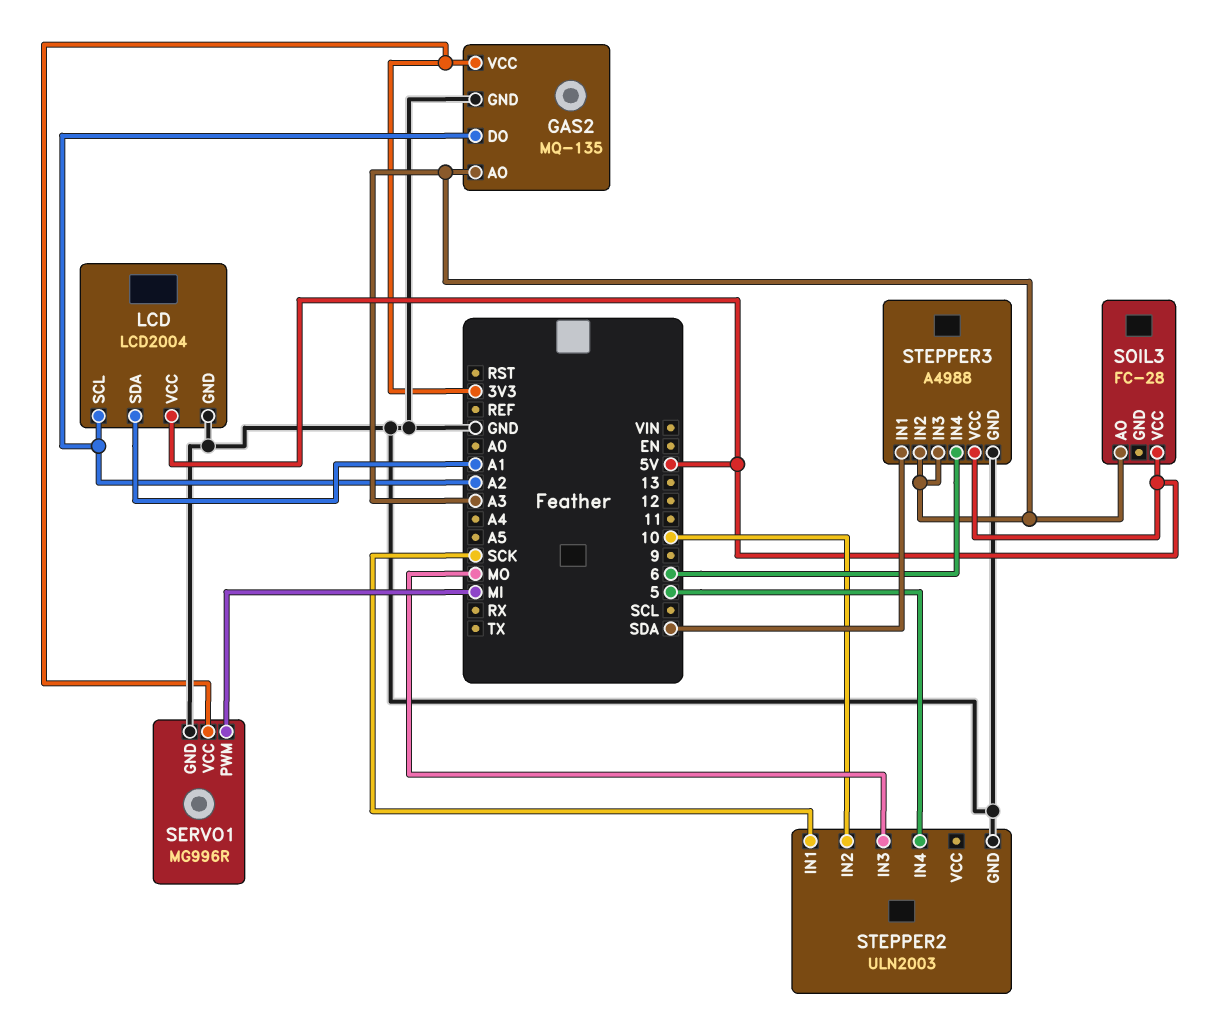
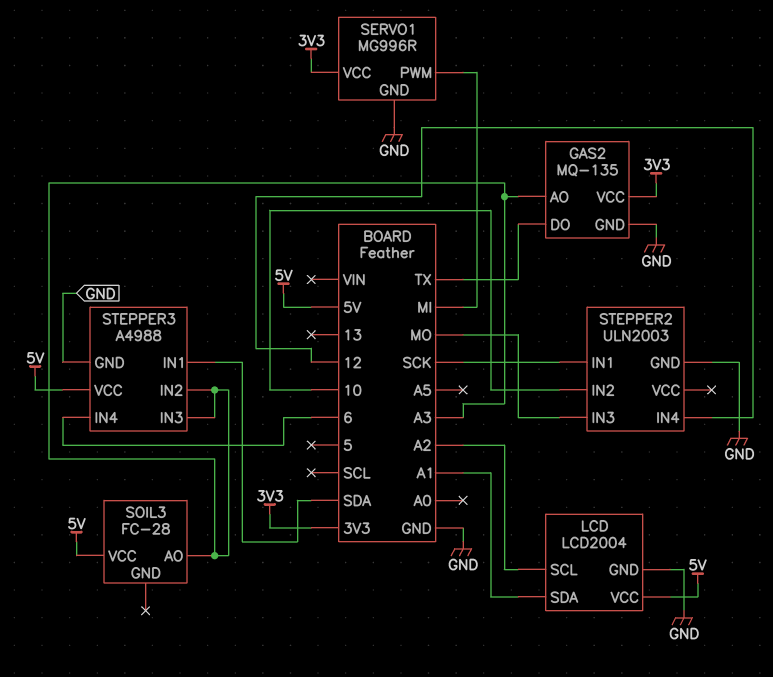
GAS2 pin DO: A2 -> TX
STEPPER2 pin IN4: 5 -> 12

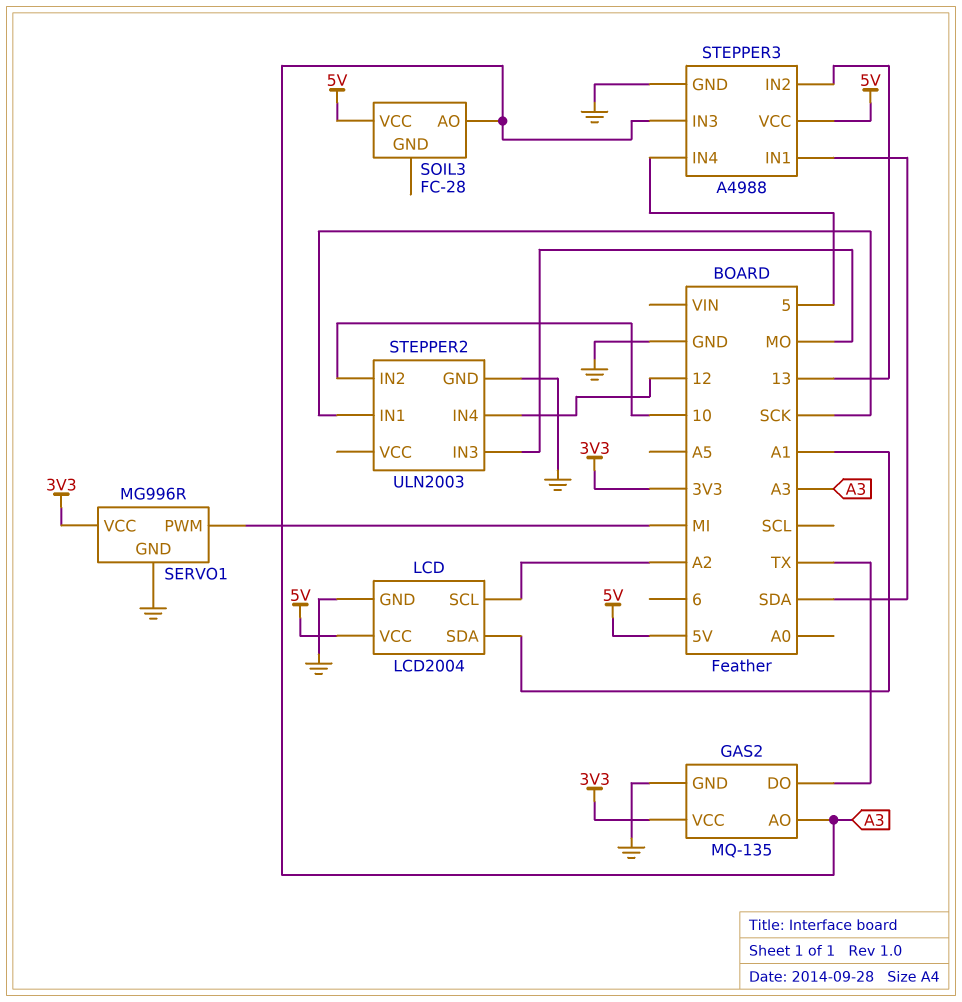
STEPPER3 pin IN2: A3 -> 13
STEPPER3 pin IN4: 6 -> 5

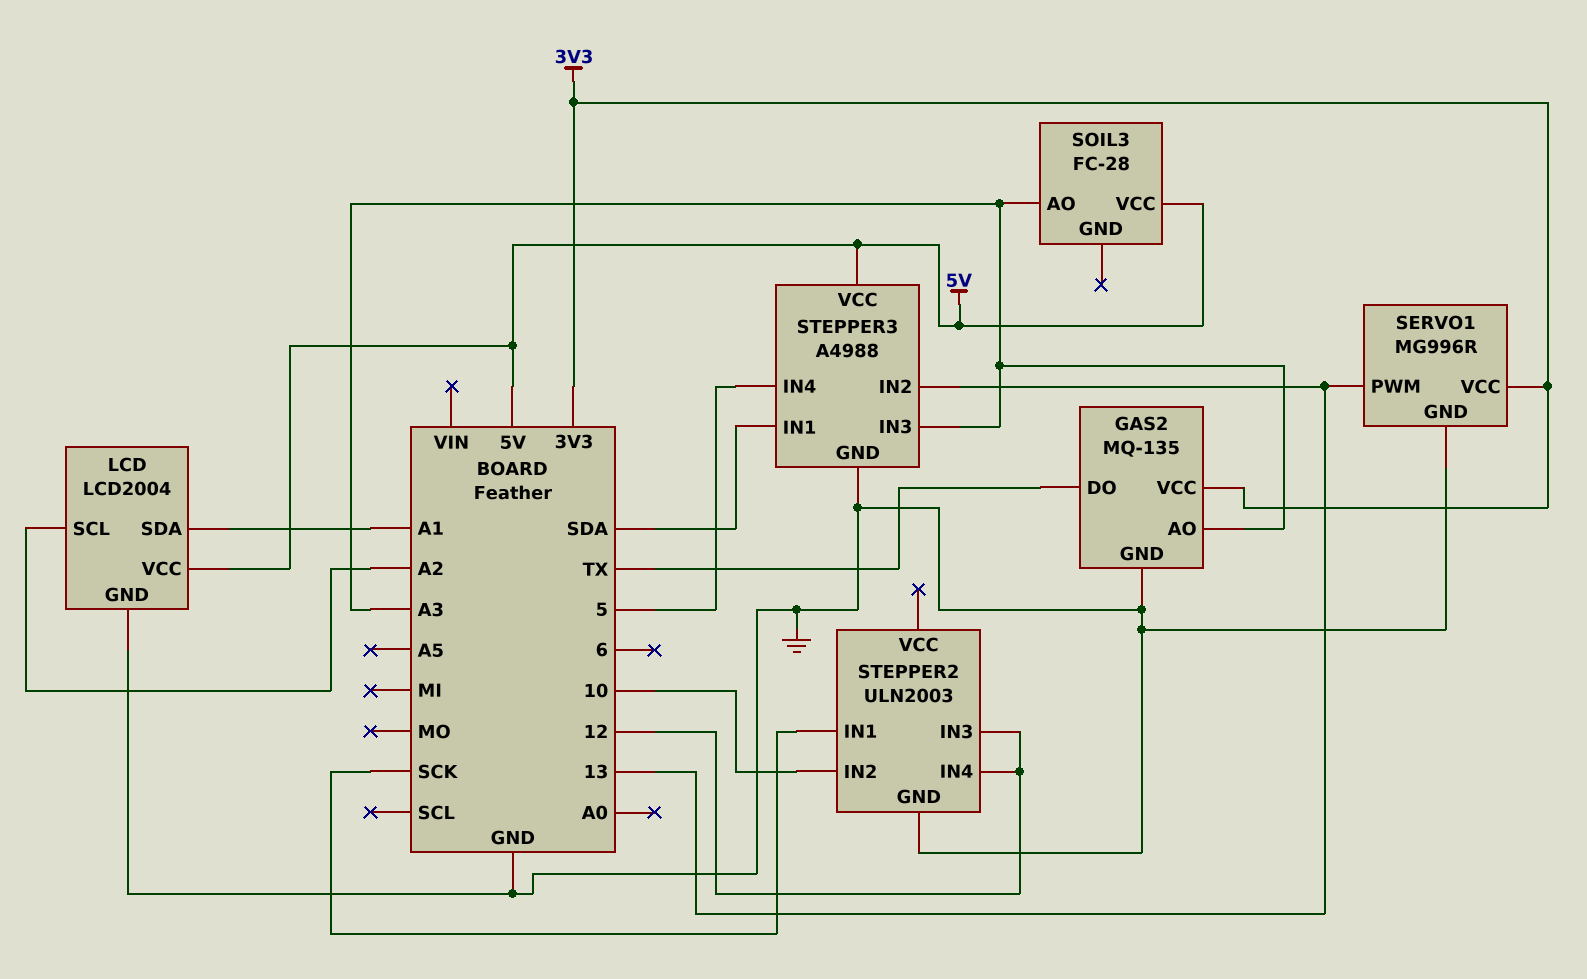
SERVO1 pin PWM: MI -> 13
STEPPER2 pin IN3: MO -> 12

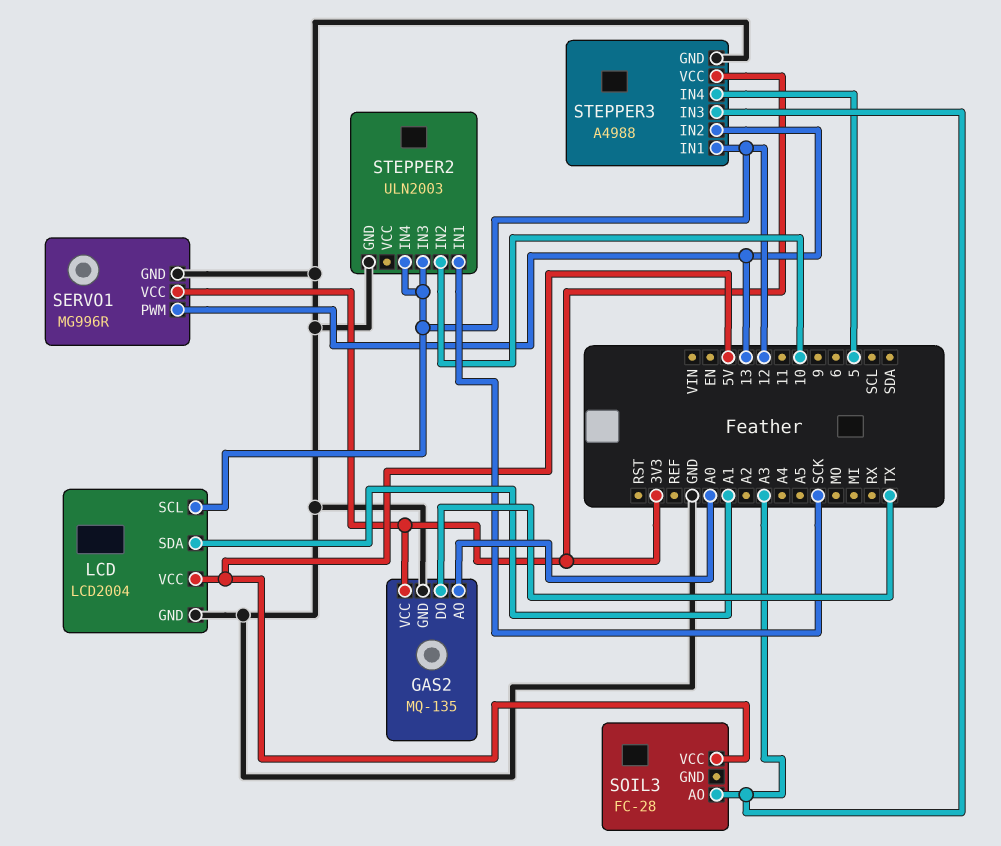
GAS2 pin AO: A3 -> A0
LCD pin SCL: A2 -> 12
STEPPER3 pin IN1: SDA -> 12
STEPPER3 pin VCC: 5V -> 3V3

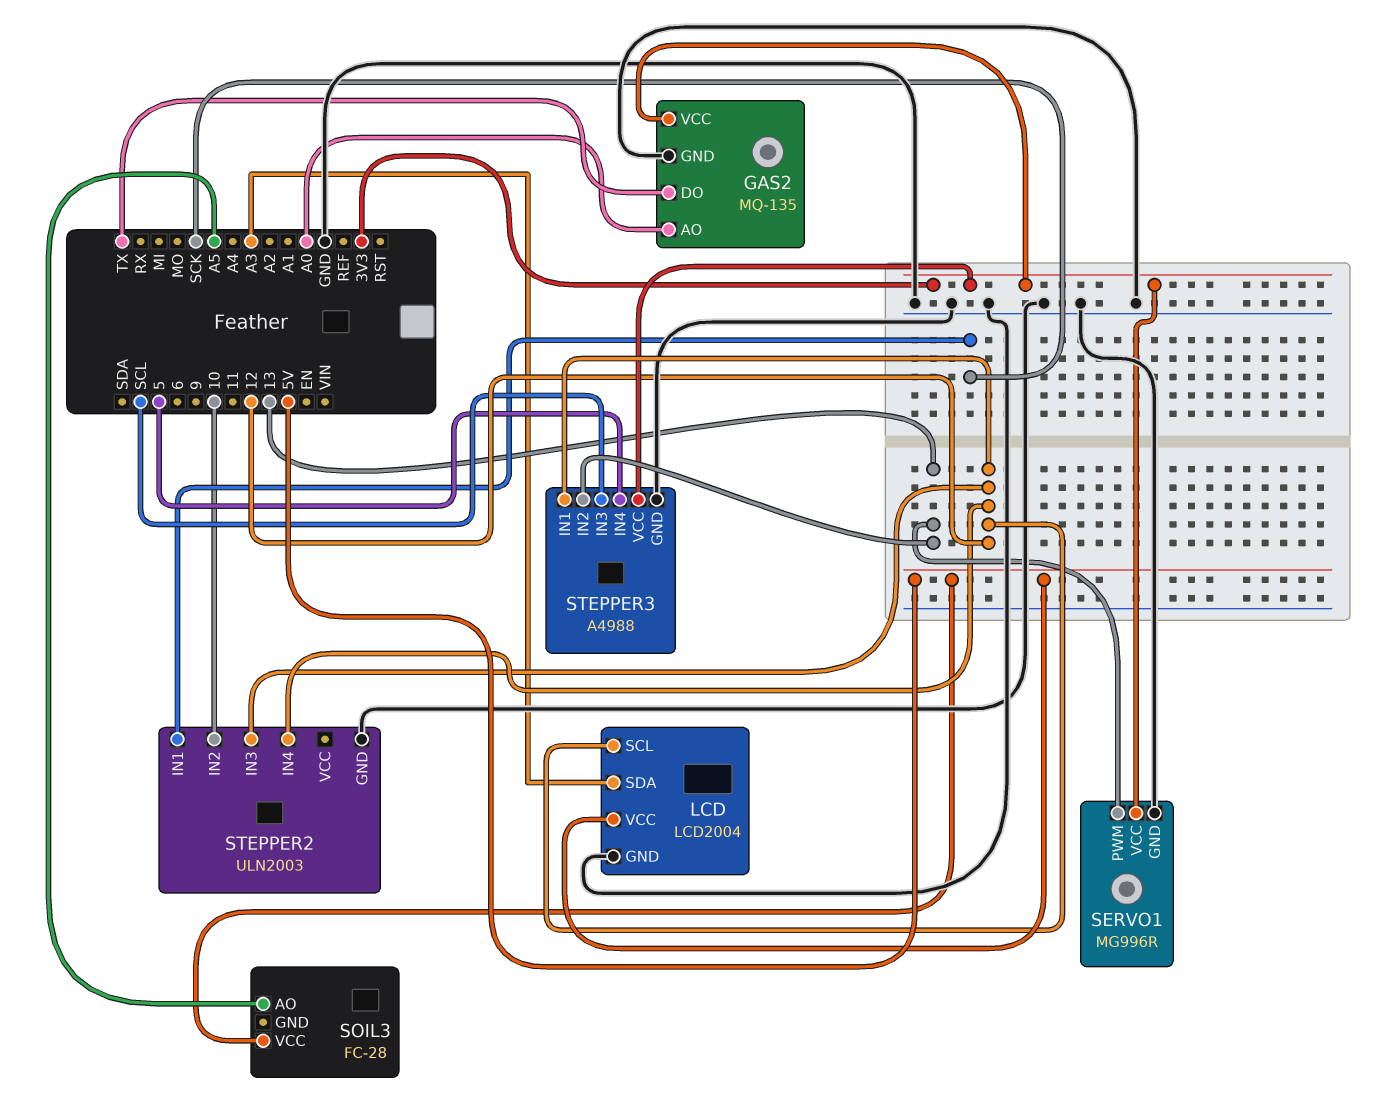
LCD pin SDA: A1 -> A3
SOIL3 pin AO: A3 -> A5
STEPPER3 pin IN3: A3 -> SCL

